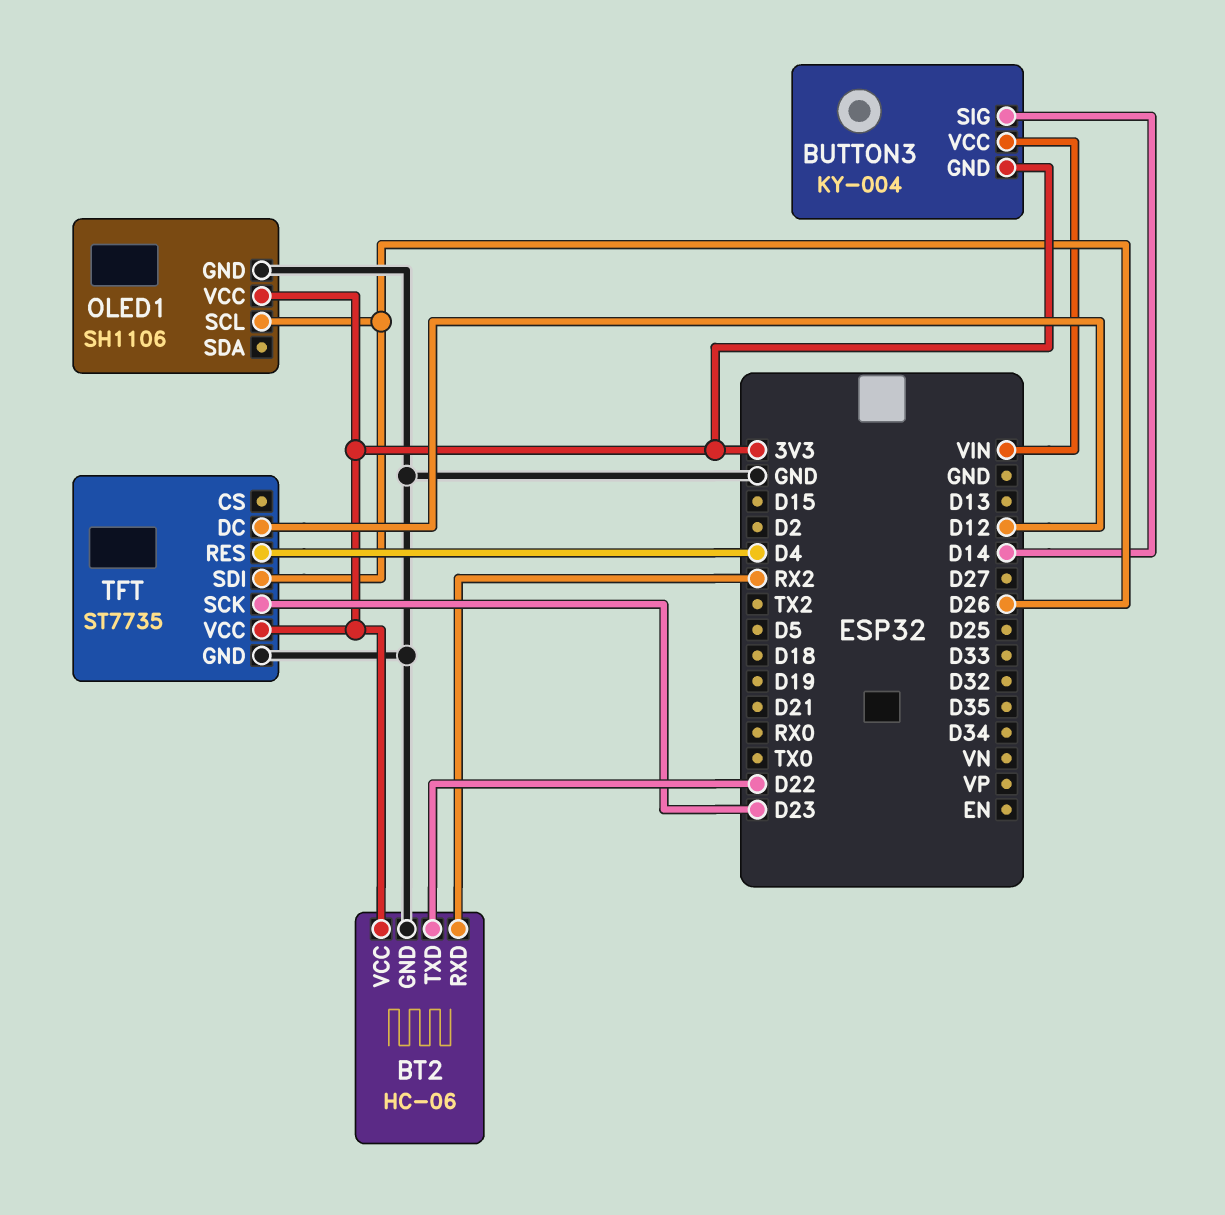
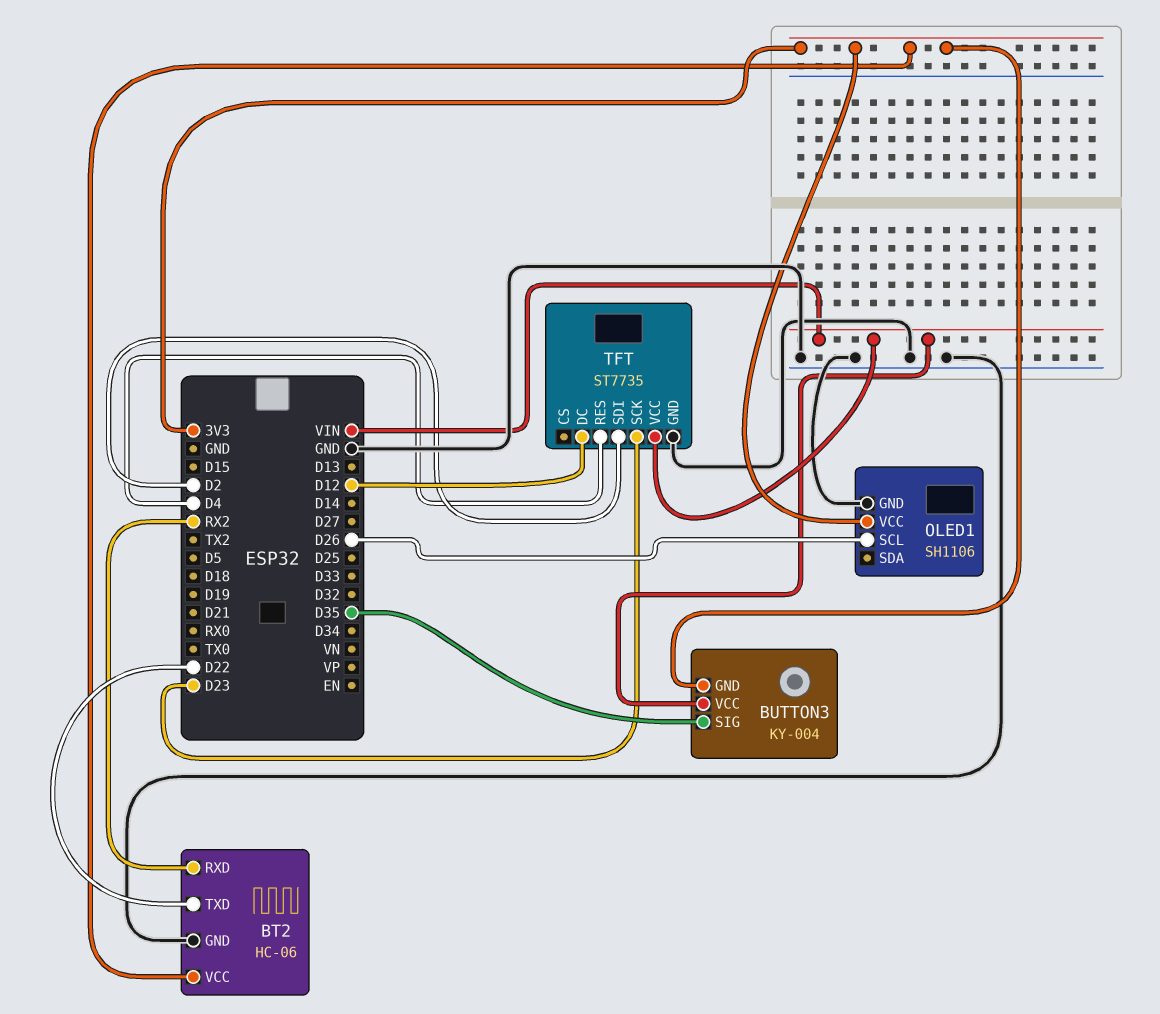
BUTTON3 pin SIG: D14 -> D35
TFT pin SDI: D26 -> D2
TFT pin VCC: 3V3 -> VIN

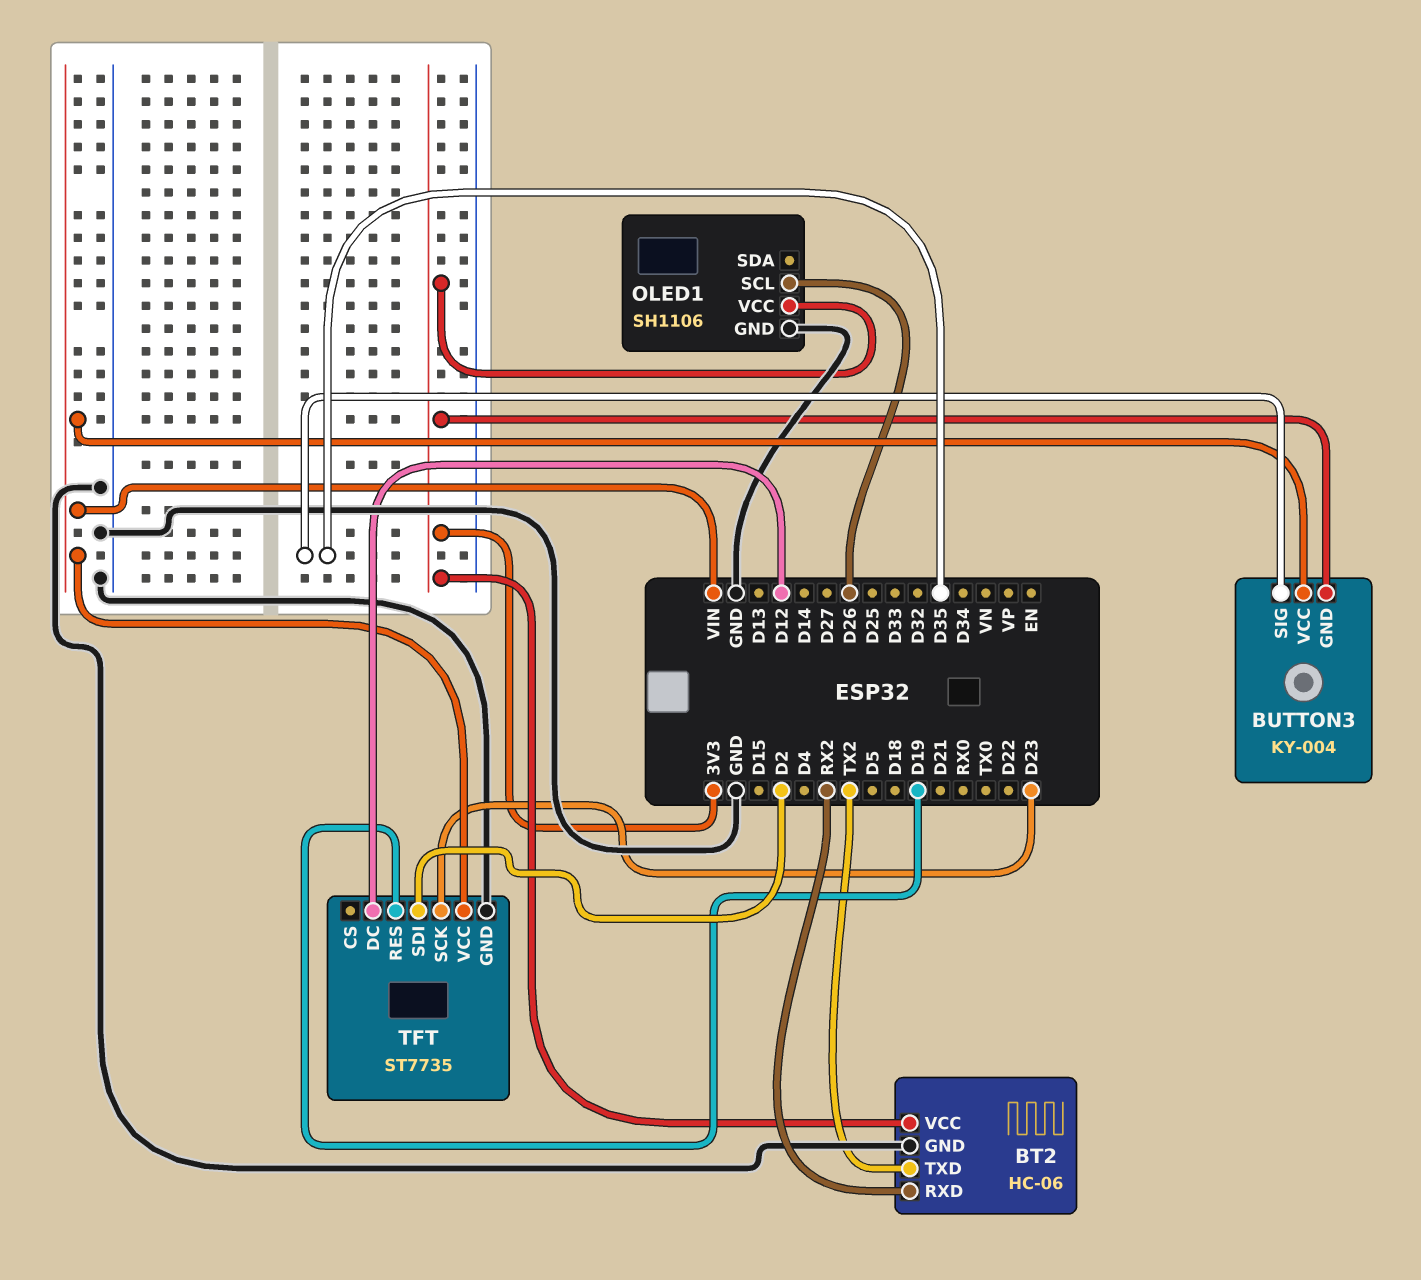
BT2 pin TXD: D22 -> TX2
TFT pin RES: D4 -> D19

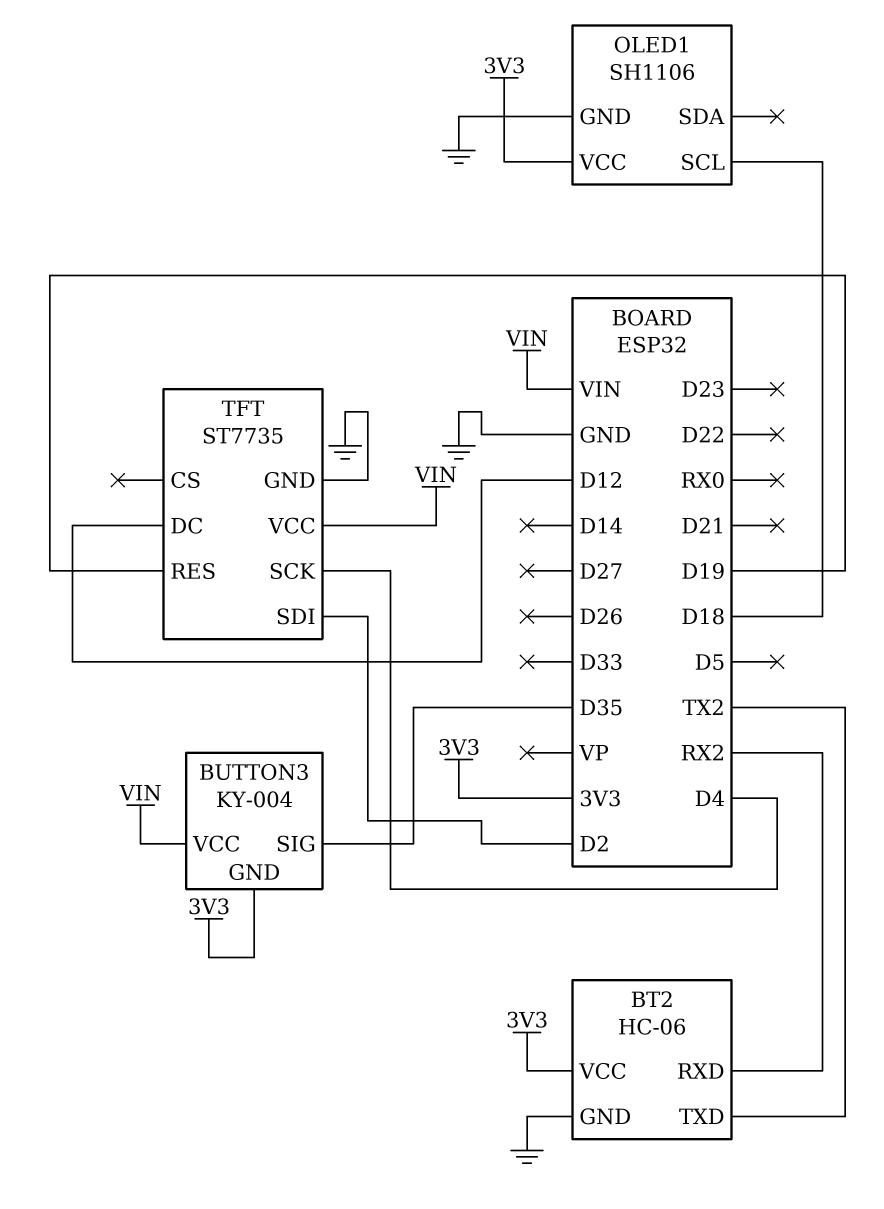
OLED1 pin SCL: D26 -> D18
TFT pin SCK: D23 -> D4

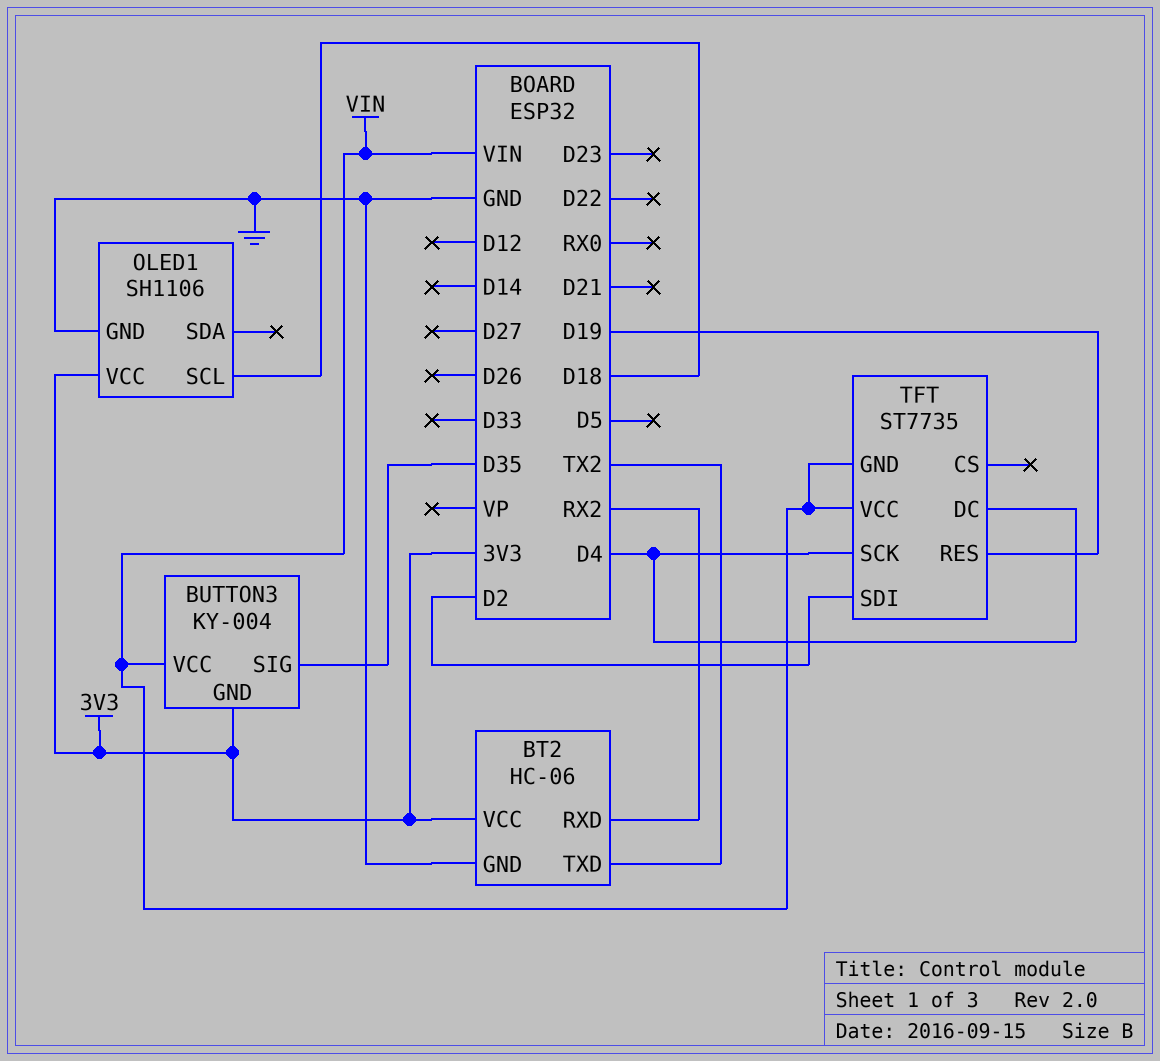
TFT pin DC: D12 -> D4
TFT pin GND: GND -> VIN

